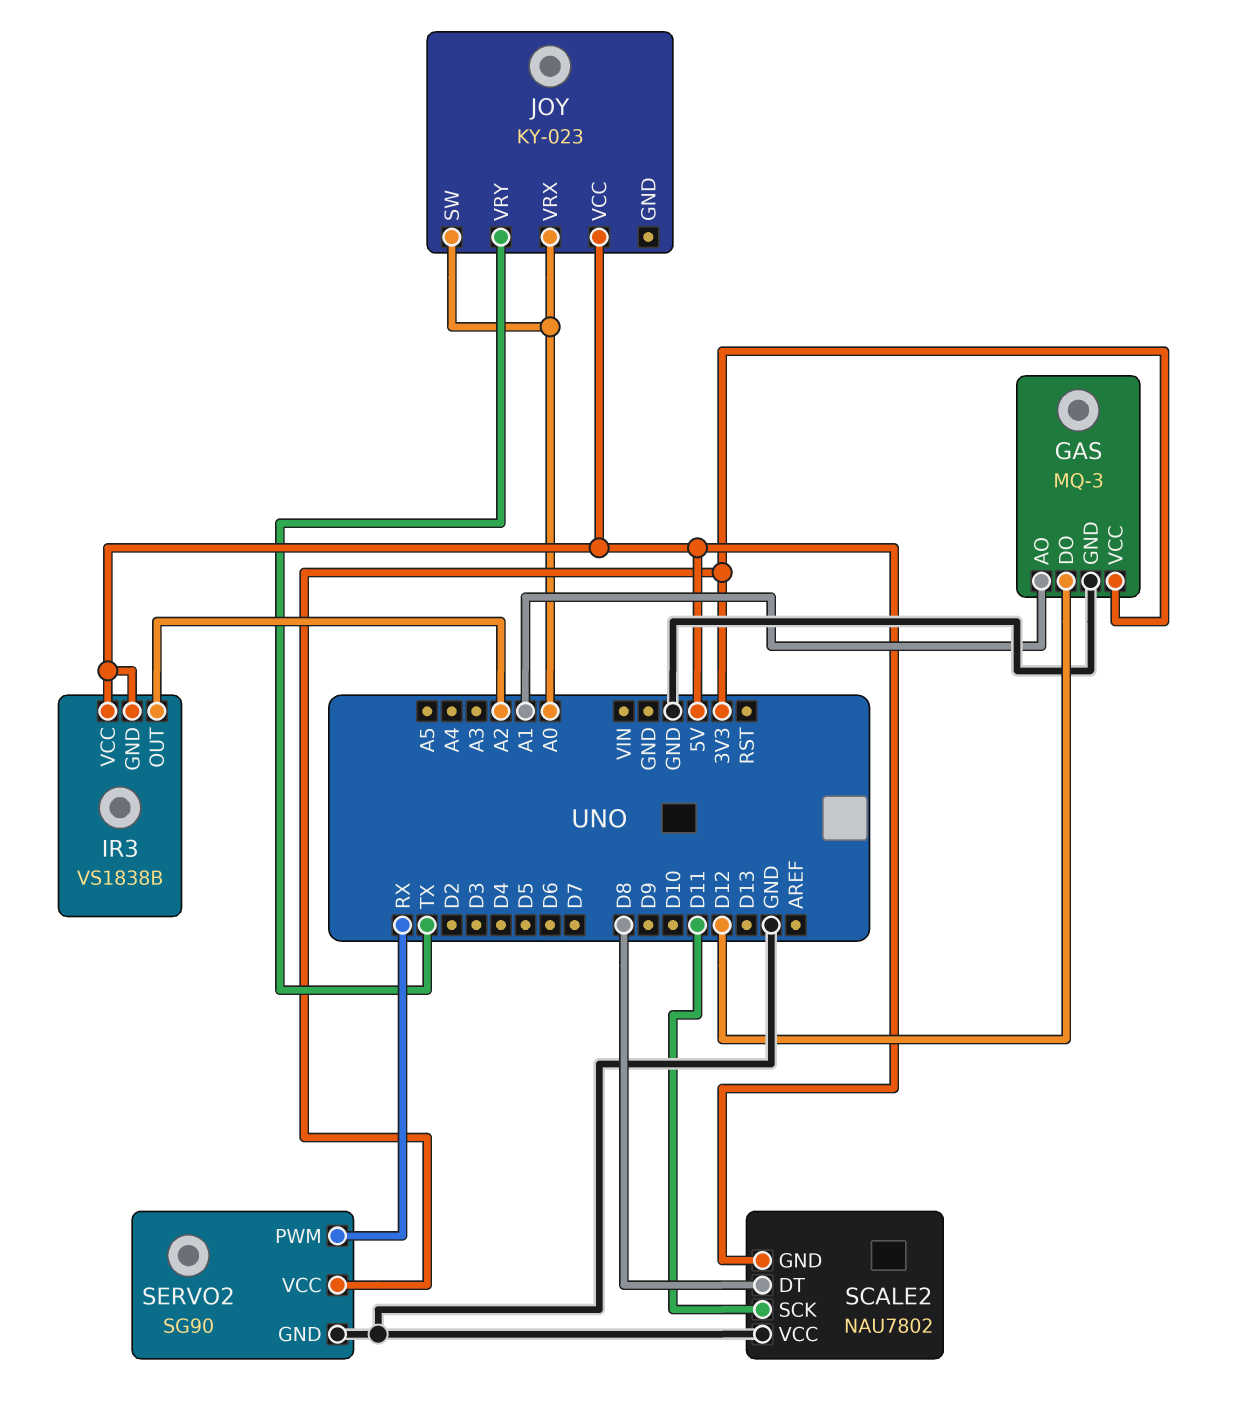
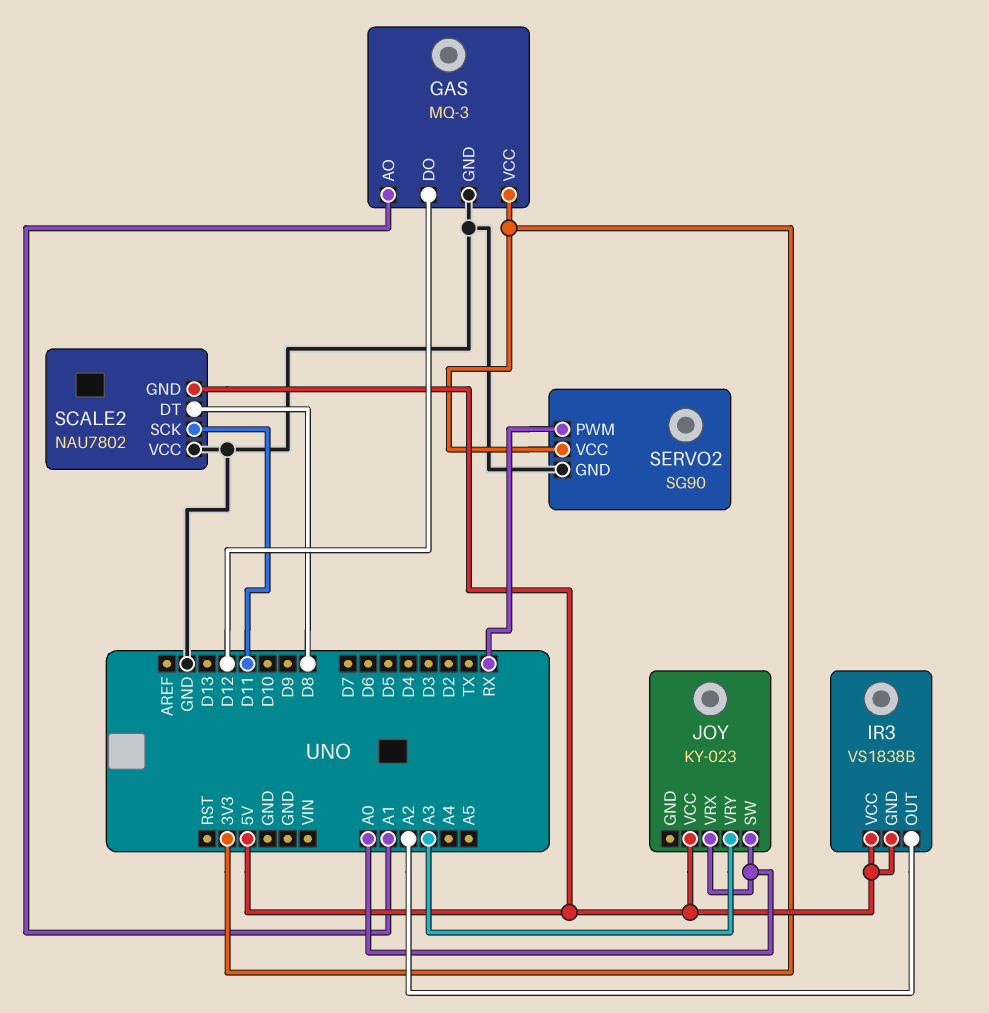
JOY pin VRY: TX -> A3

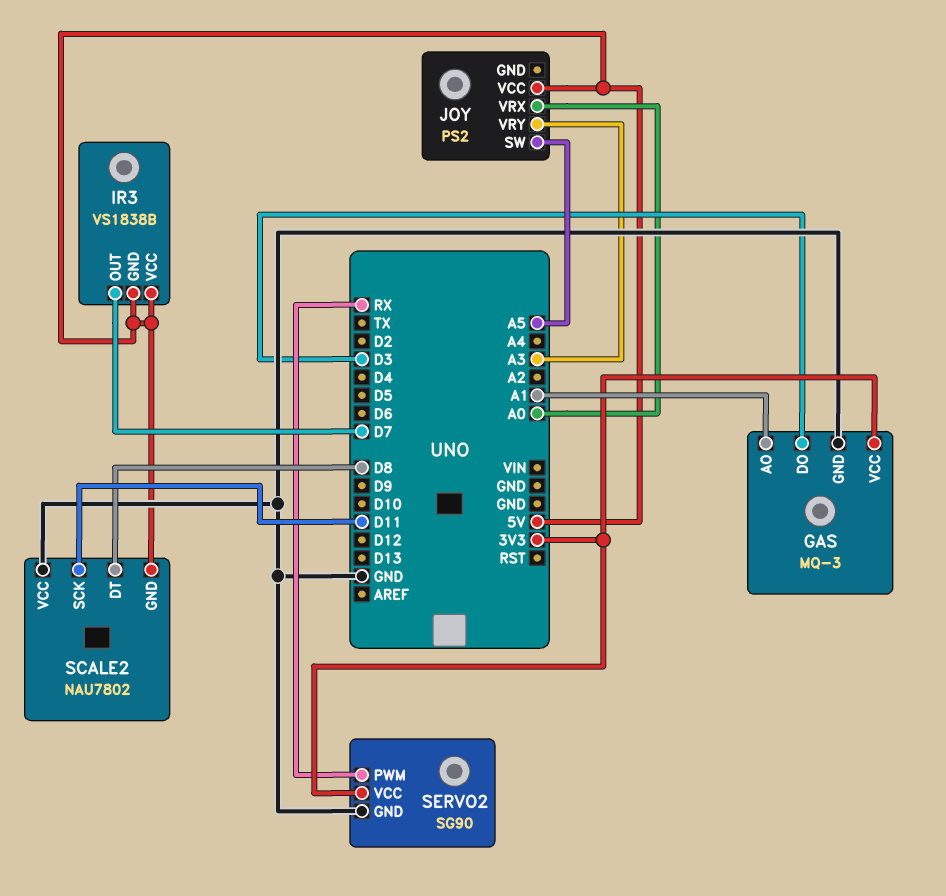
GAS pin DO: D12 -> D3
IR3 pin OUT: A2 -> D7
JOY: KY-023 -> PS2
JOY pin SW: A0 -> A5

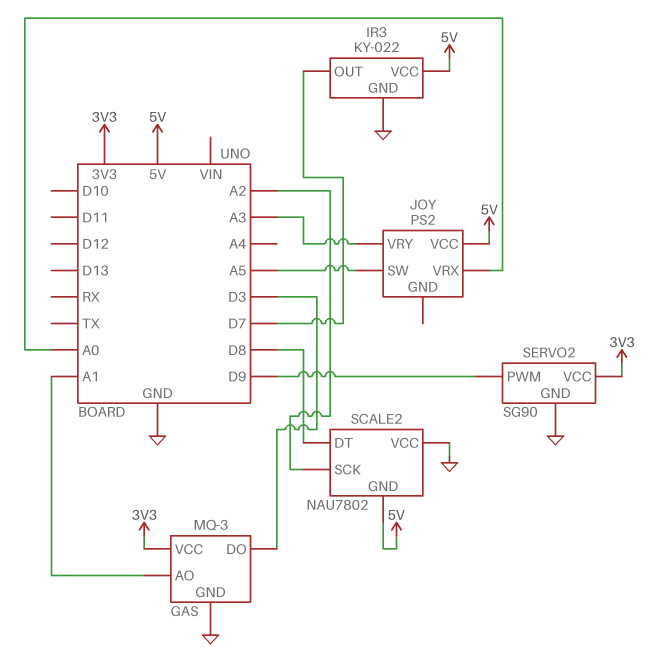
IR3: VS1838B -> KY-022
IR3 pin GND: 5V -> GND
SCALE2 pin SCK: D11 -> A2
SERVO2 pin PWM: RX -> D9

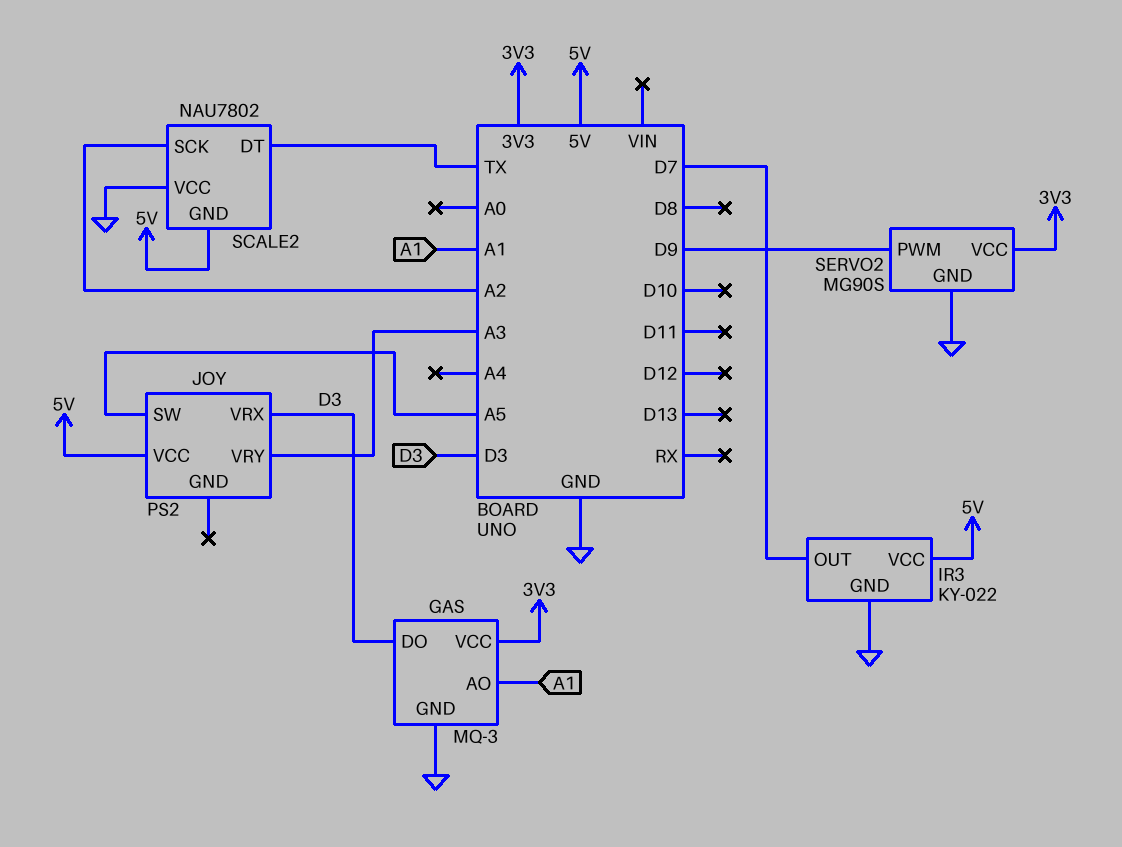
JOY pin VRX: A0 -> D3
SCALE2 pin DT: D8 -> TX
SERVO2: SG90 -> MG90S

